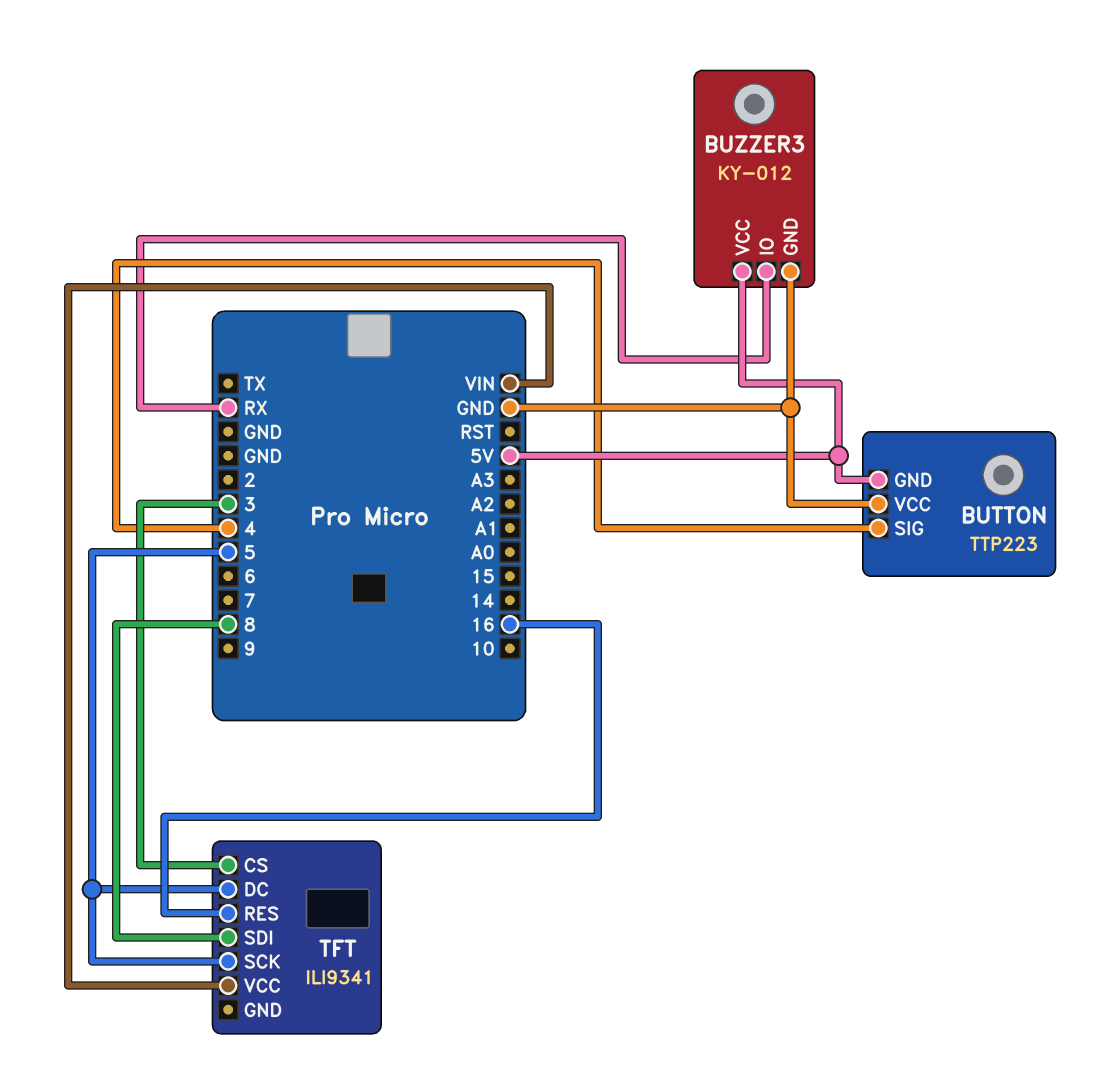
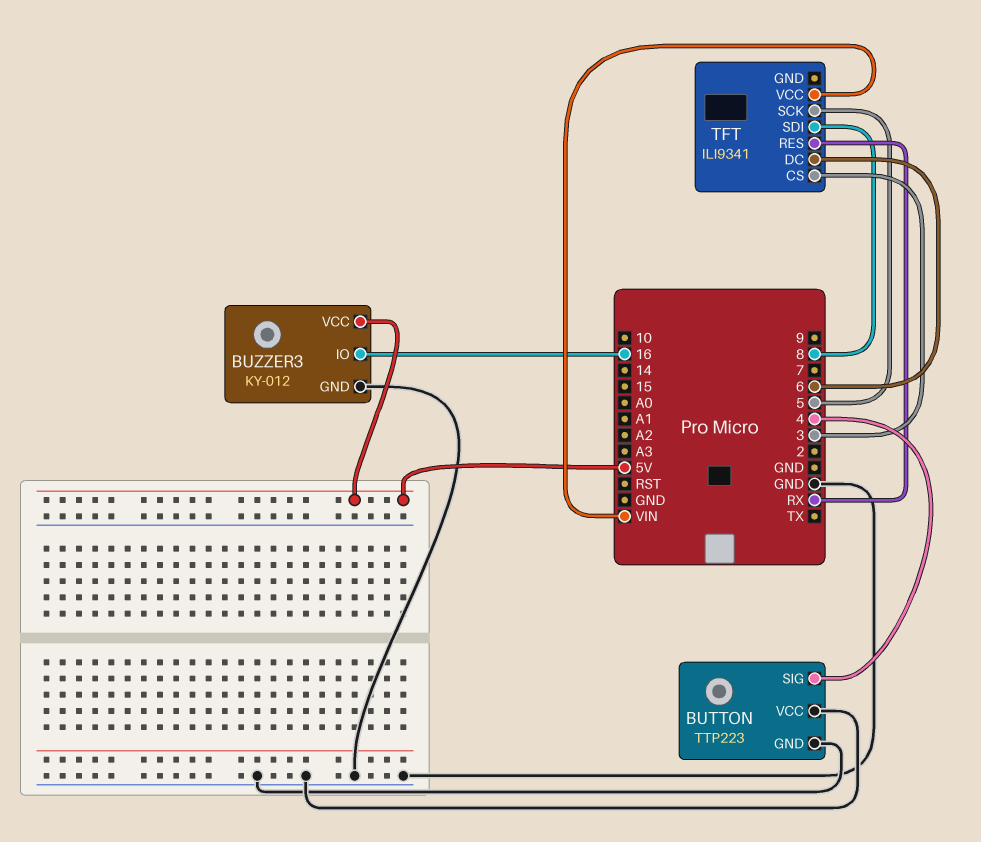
BUTTON pin GND: 5V -> GND
BUZZER3 pin IO: RX -> 16
TFT pin DC: 5 -> 6
TFT pin RES: 16 -> RX

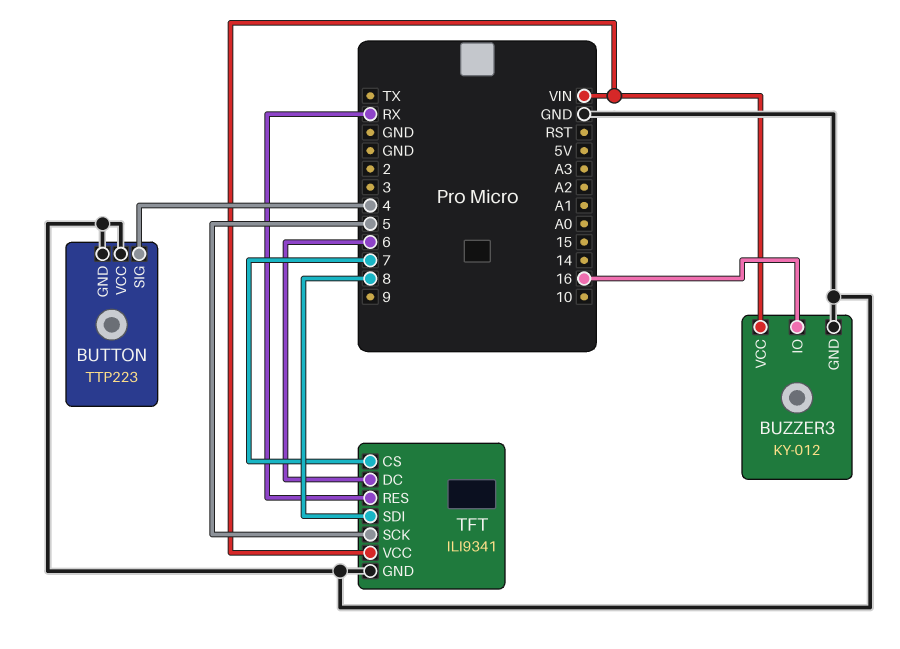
BUZZER3 pin VCC: 5V -> VIN
TFT pin CS: 3 -> 7
TFT pin GND: none -> GND

